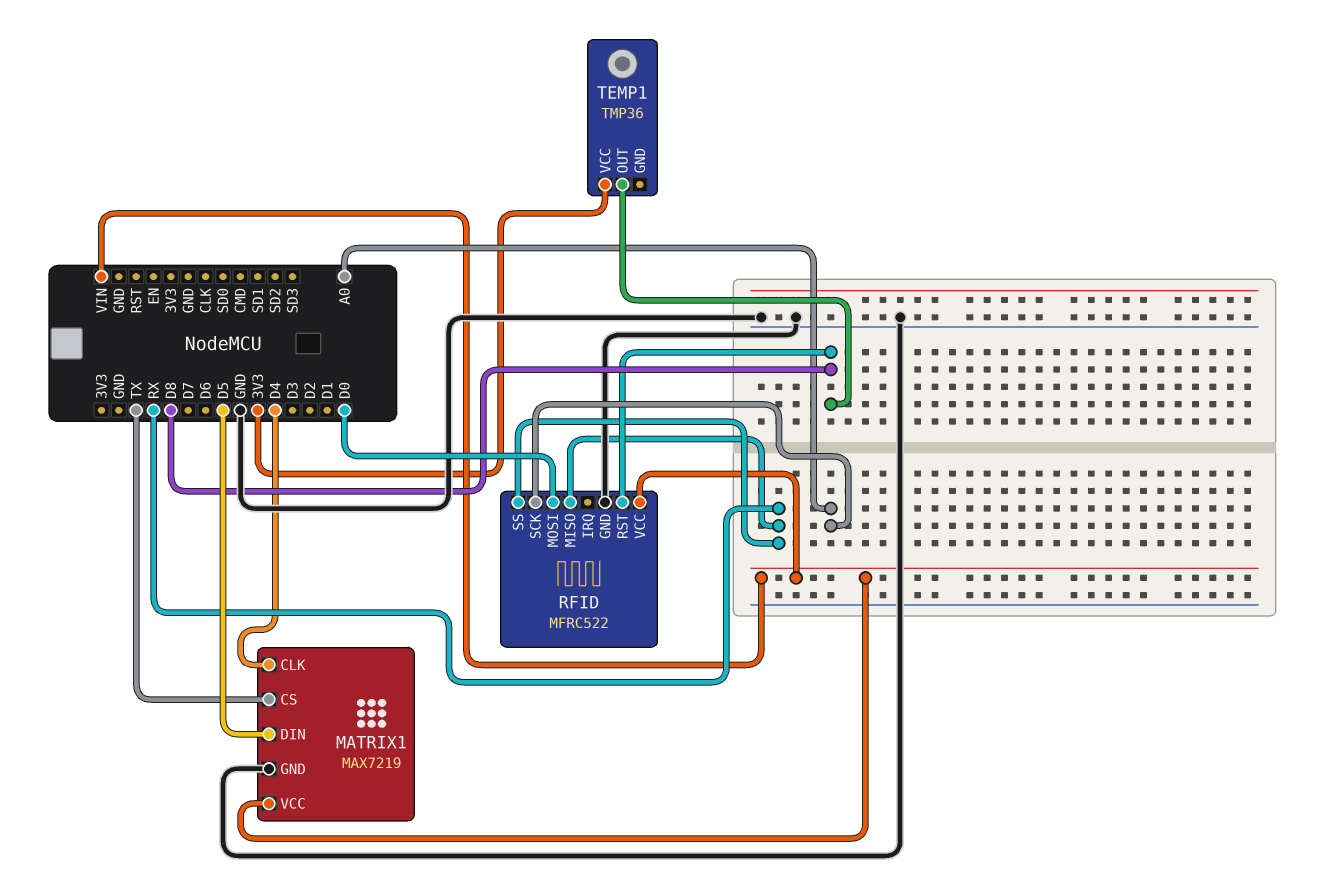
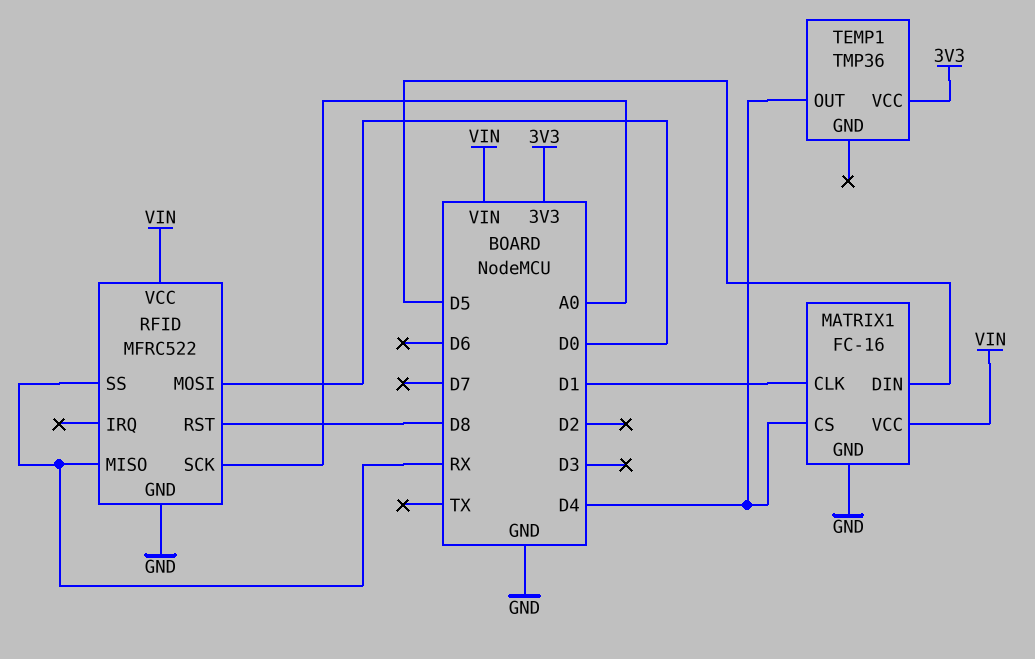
MATRIX1: MAX7219 -> FC-16
MATRIX1 pin CLK: D4 -> D1
MATRIX1 pin CS: TX -> D4
TEMP1 pin OUT: D8 -> D4

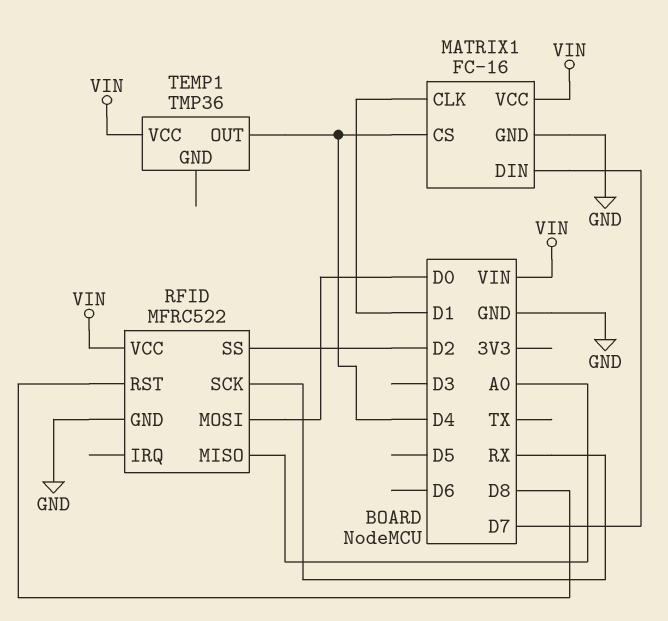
MATRIX1 pin DIN: D5 -> D7
RFID pin MISO: RX -> A0
RFID pin SCK: A0 -> RX
RFID pin SS: RX -> D2
TEMP1 pin VCC: 3V3 -> VIN

